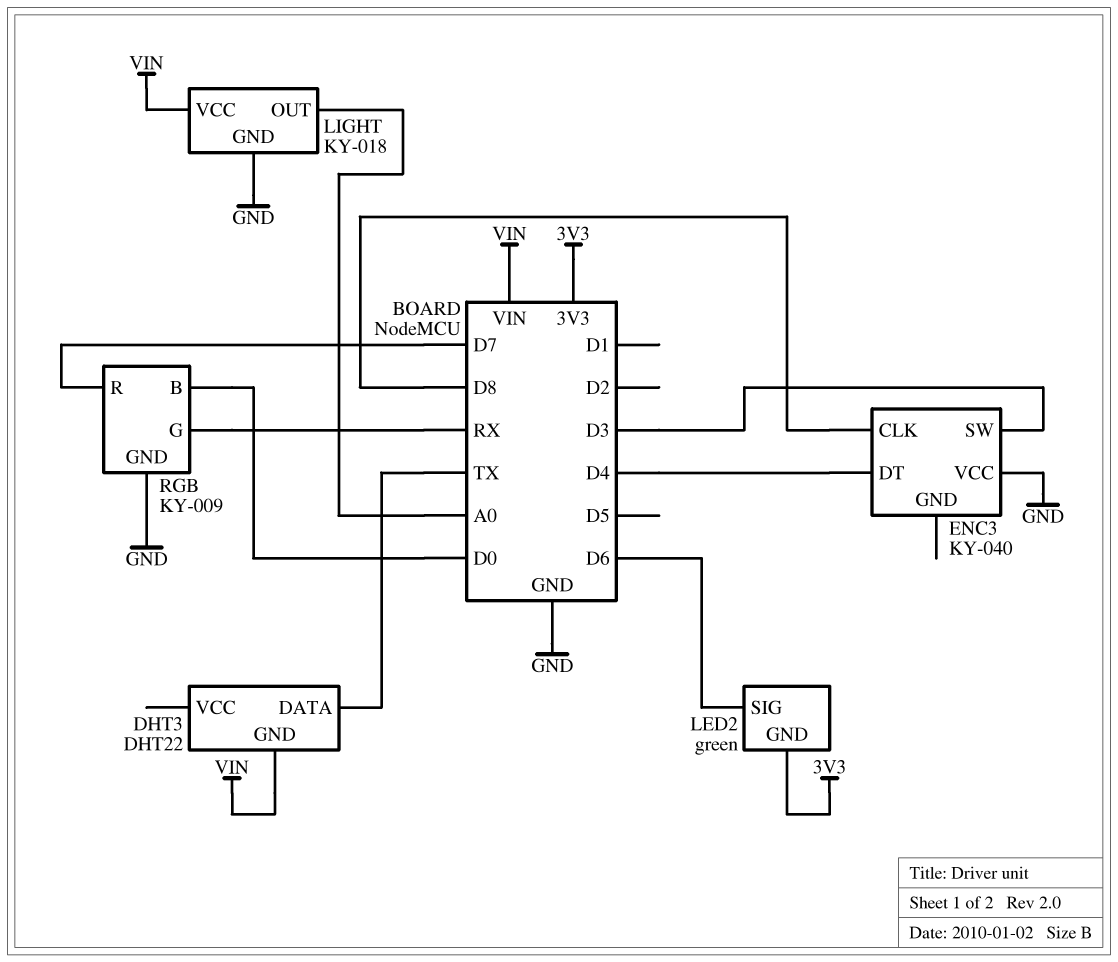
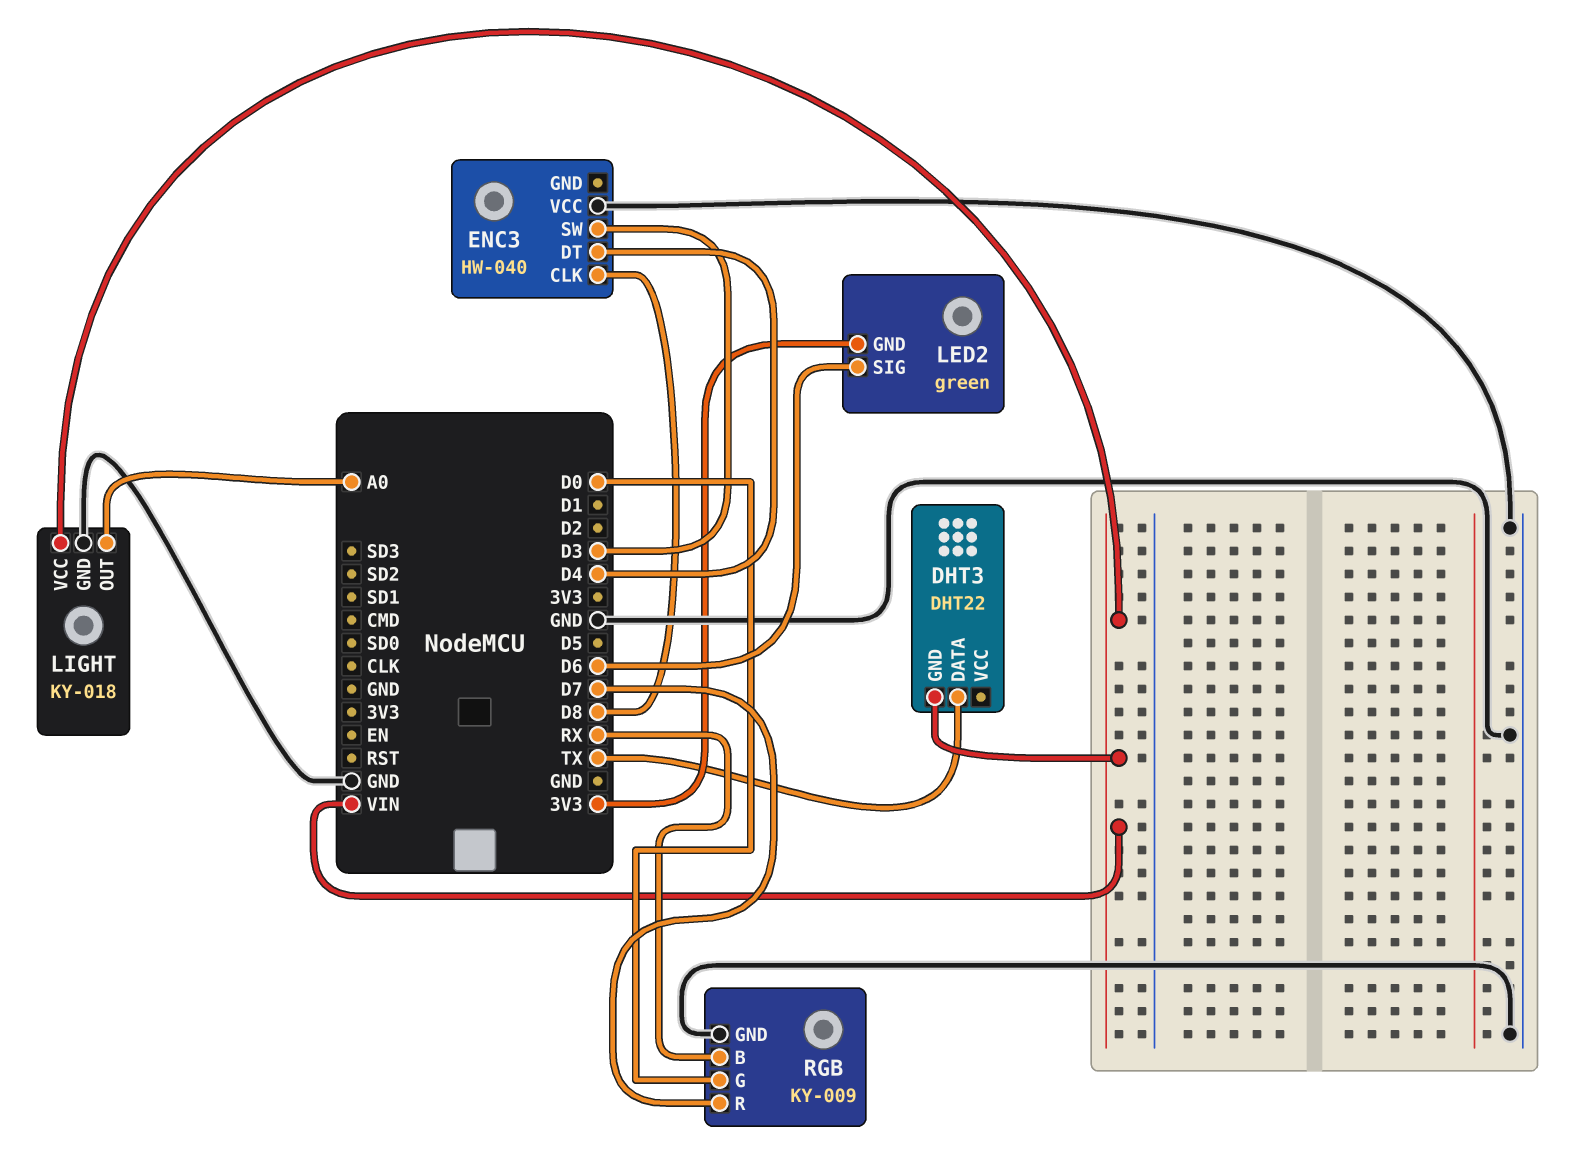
ENC3: KY-040 -> HW-040
RGB pin B: D0 -> RX
RGB pin G: RX -> D0

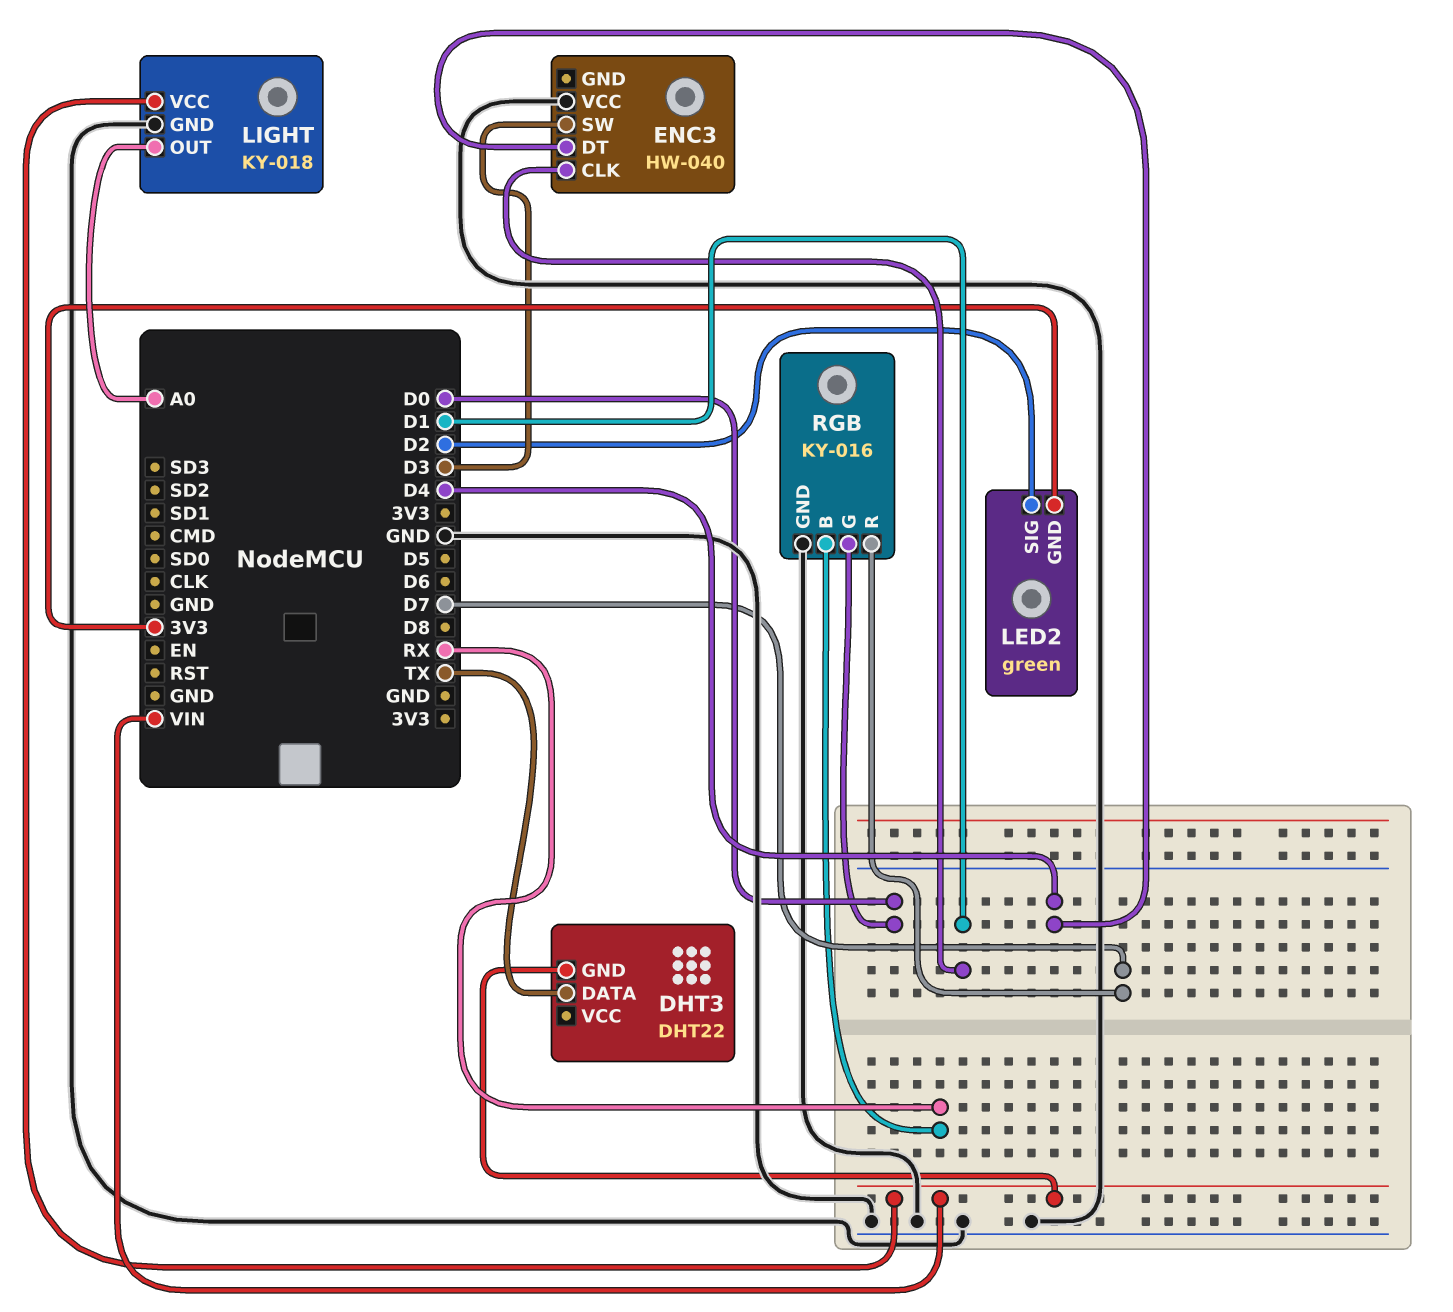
ENC3 pin CLK: D8 -> D1
LED2 pin SIG: D6 -> D2
RGB: KY-009 -> KY-016

